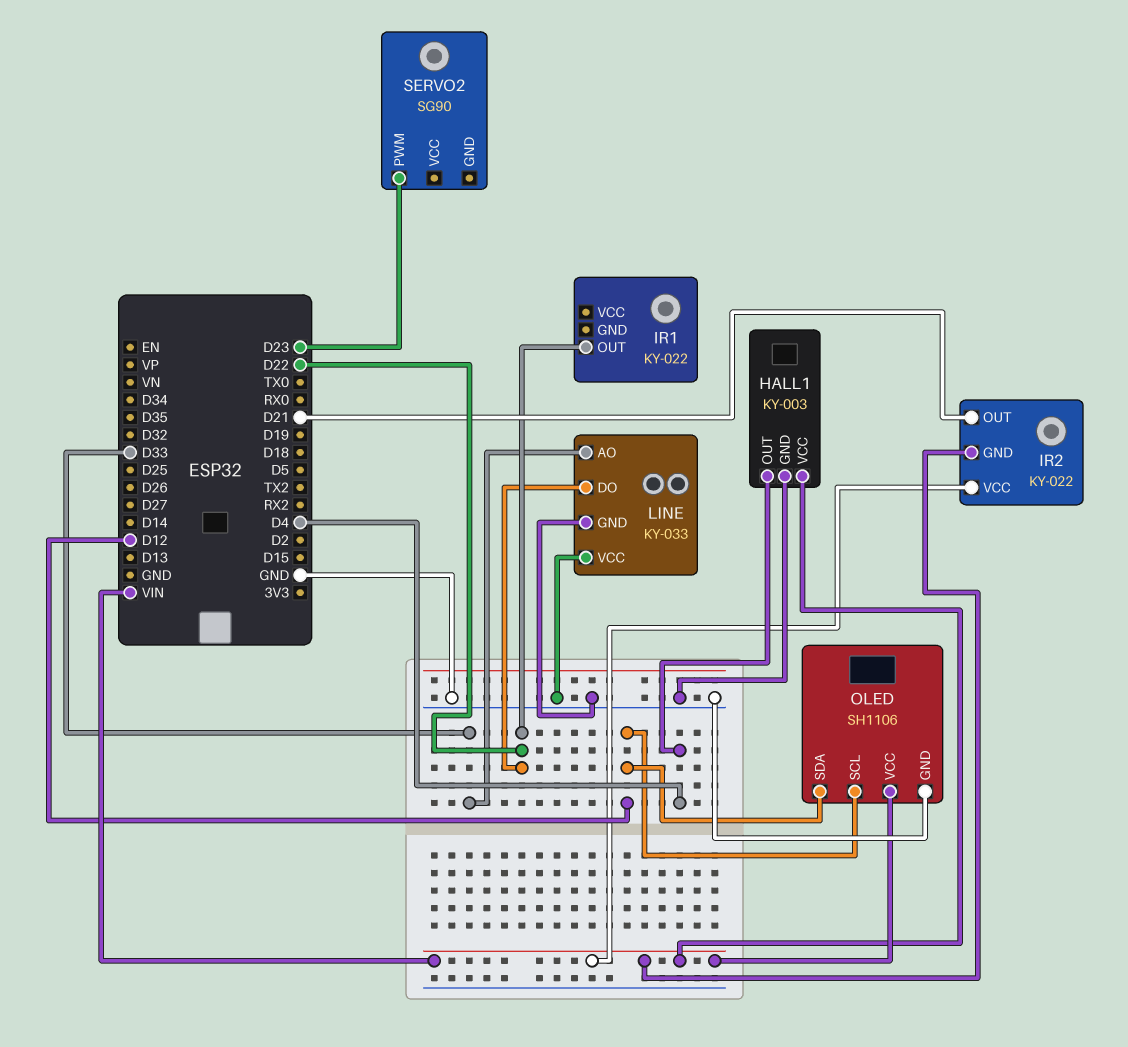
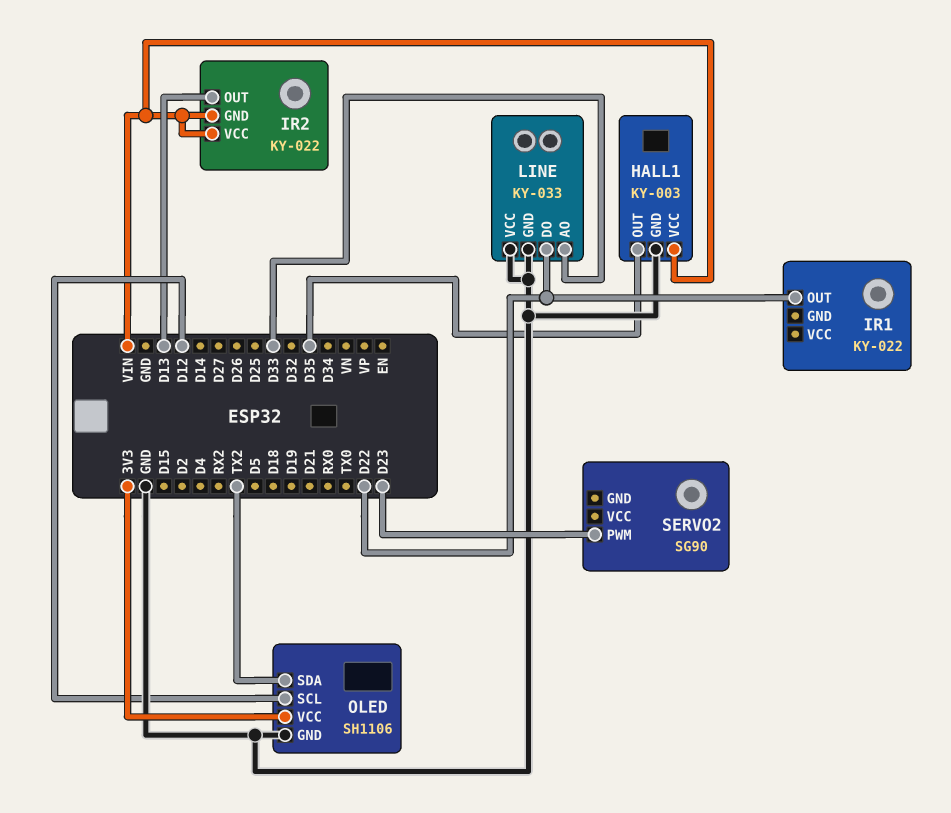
HALL1 pin OUT: D4 -> D35
IR2 pin OUT: D21 -> D13
OLED pin SDA: D12 -> TX2
OLED pin VCC: VIN -> 3V3

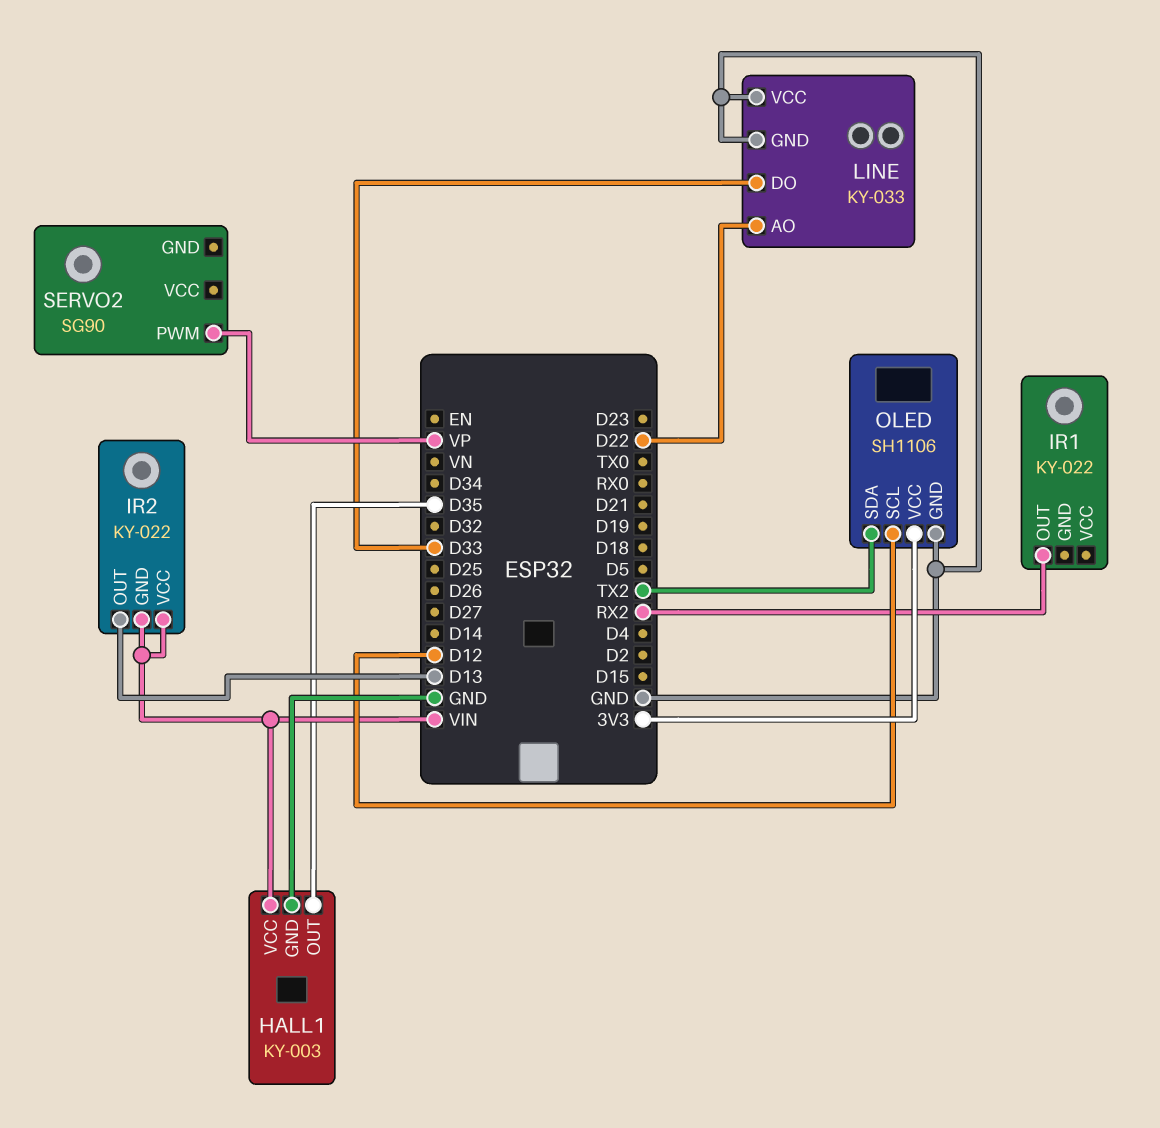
IR1 pin OUT: D22 -> RX2
LINE pin AO: D33 -> D22
LINE pin DO: D22 -> D33
SERVO2 pin PWM: D23 -> VP

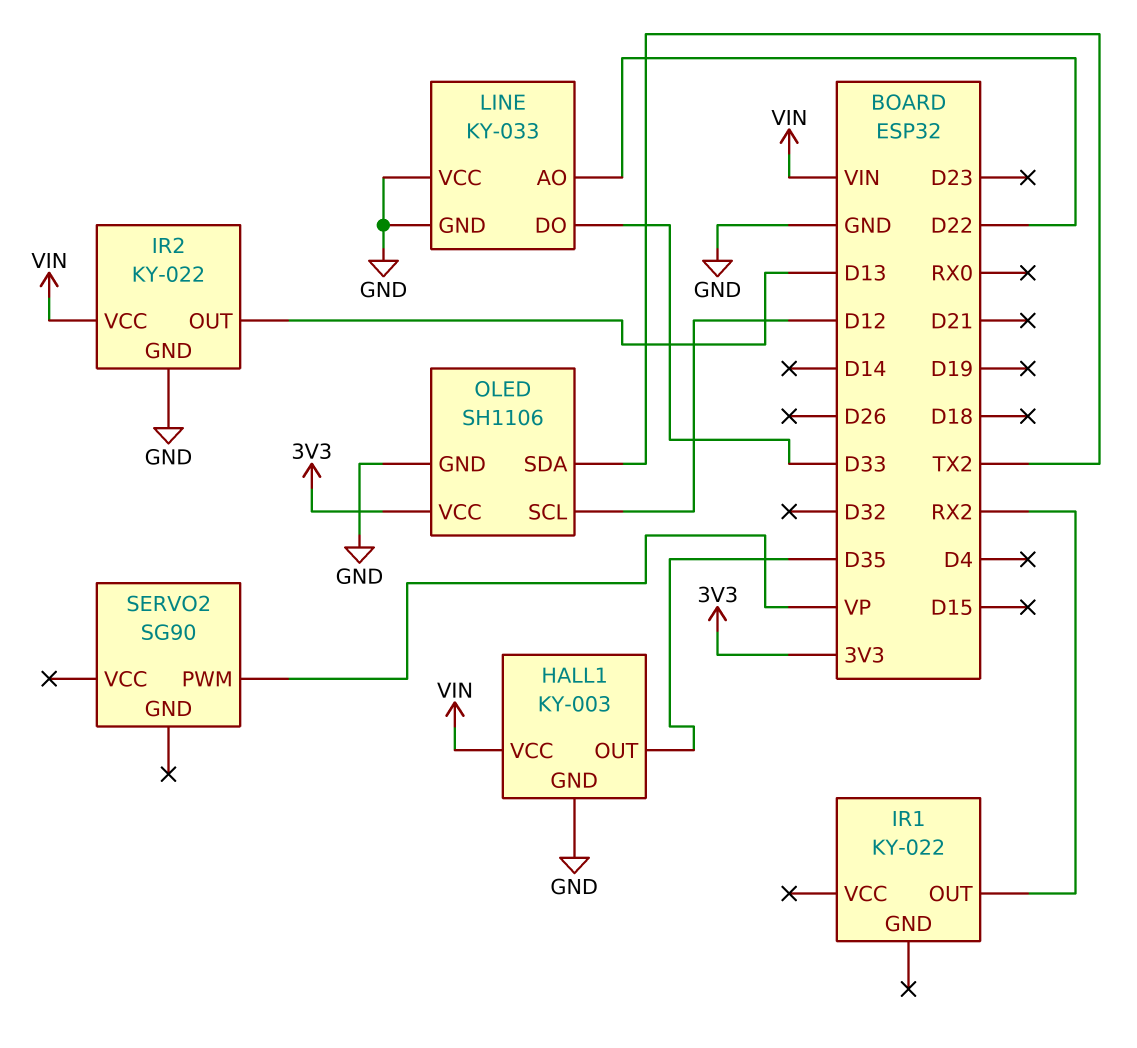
IR2 pin GND: VIN -> GND

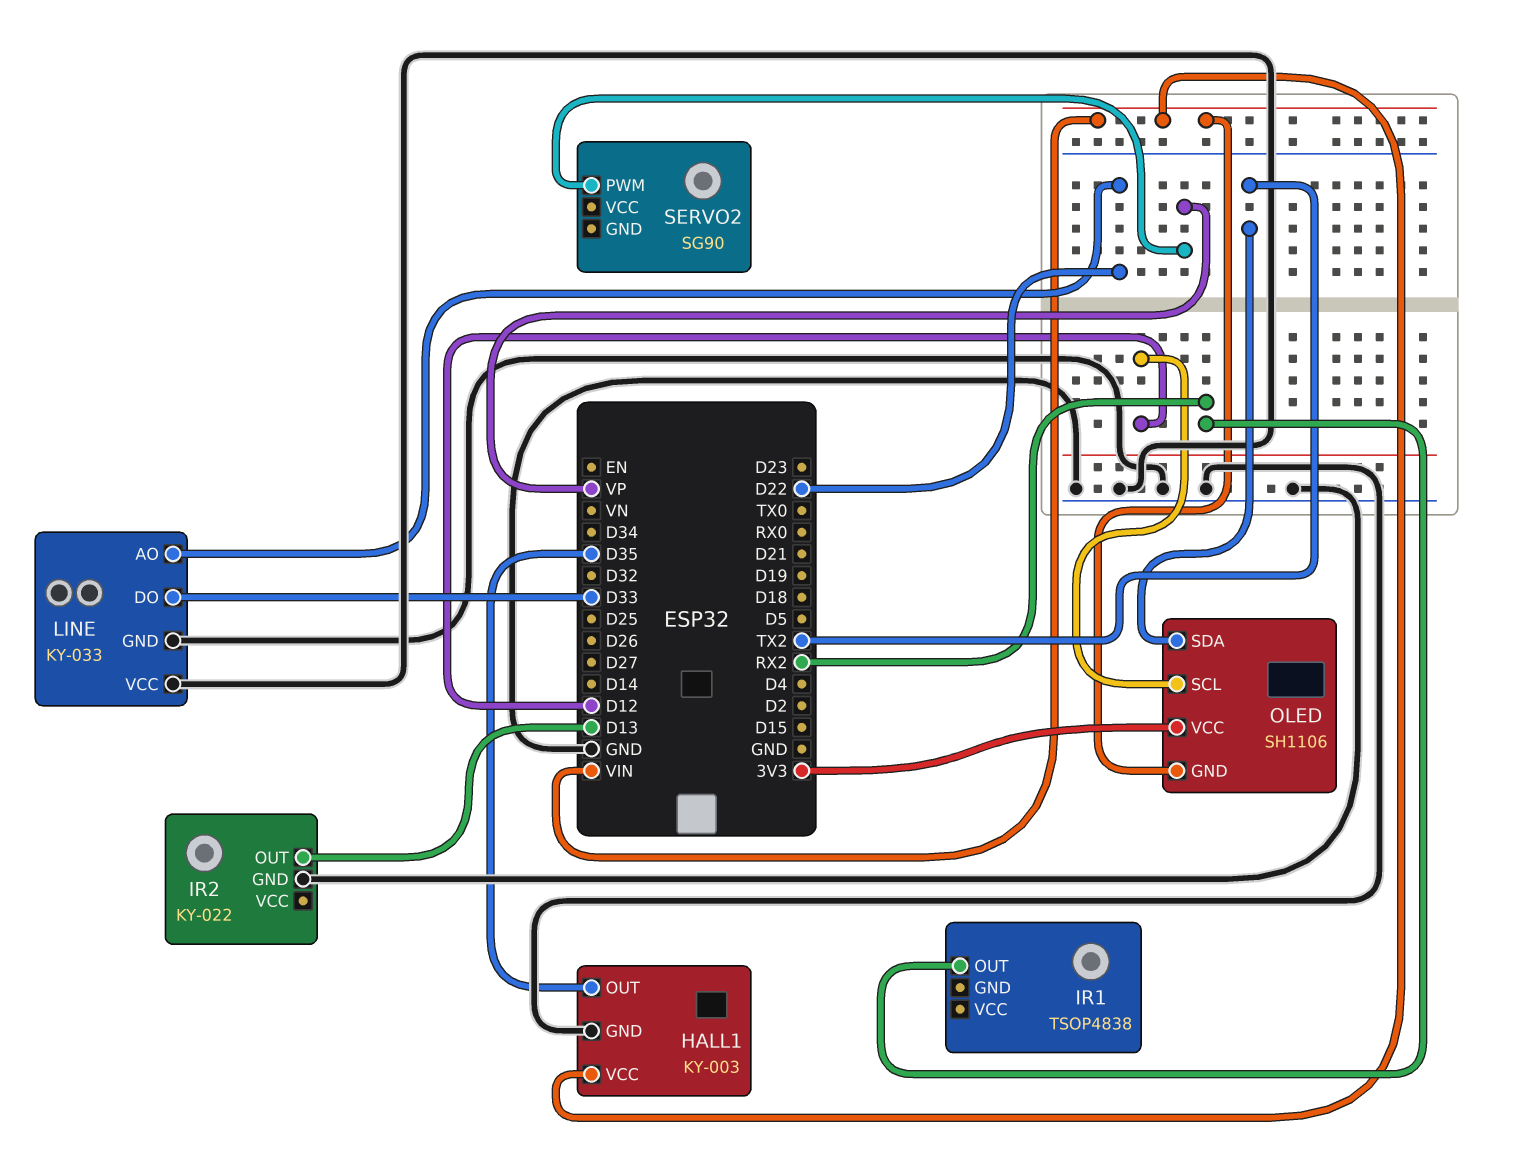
IR1: KY-022 -> TSOP4838
IR2 pin VCC: VIN -> none
OLED pin GND: GND -> VIN

